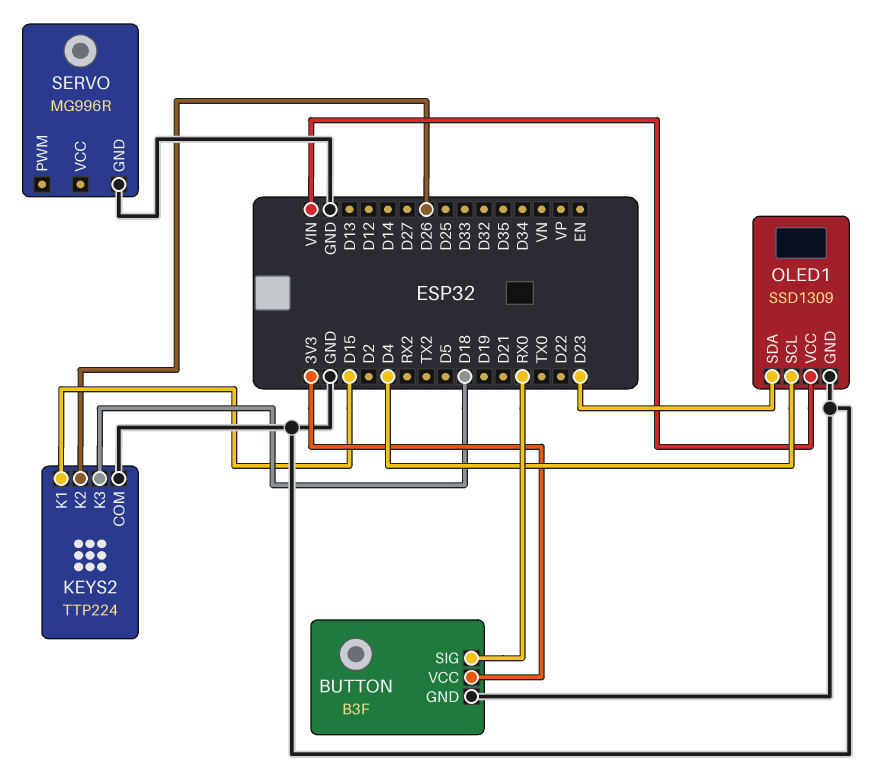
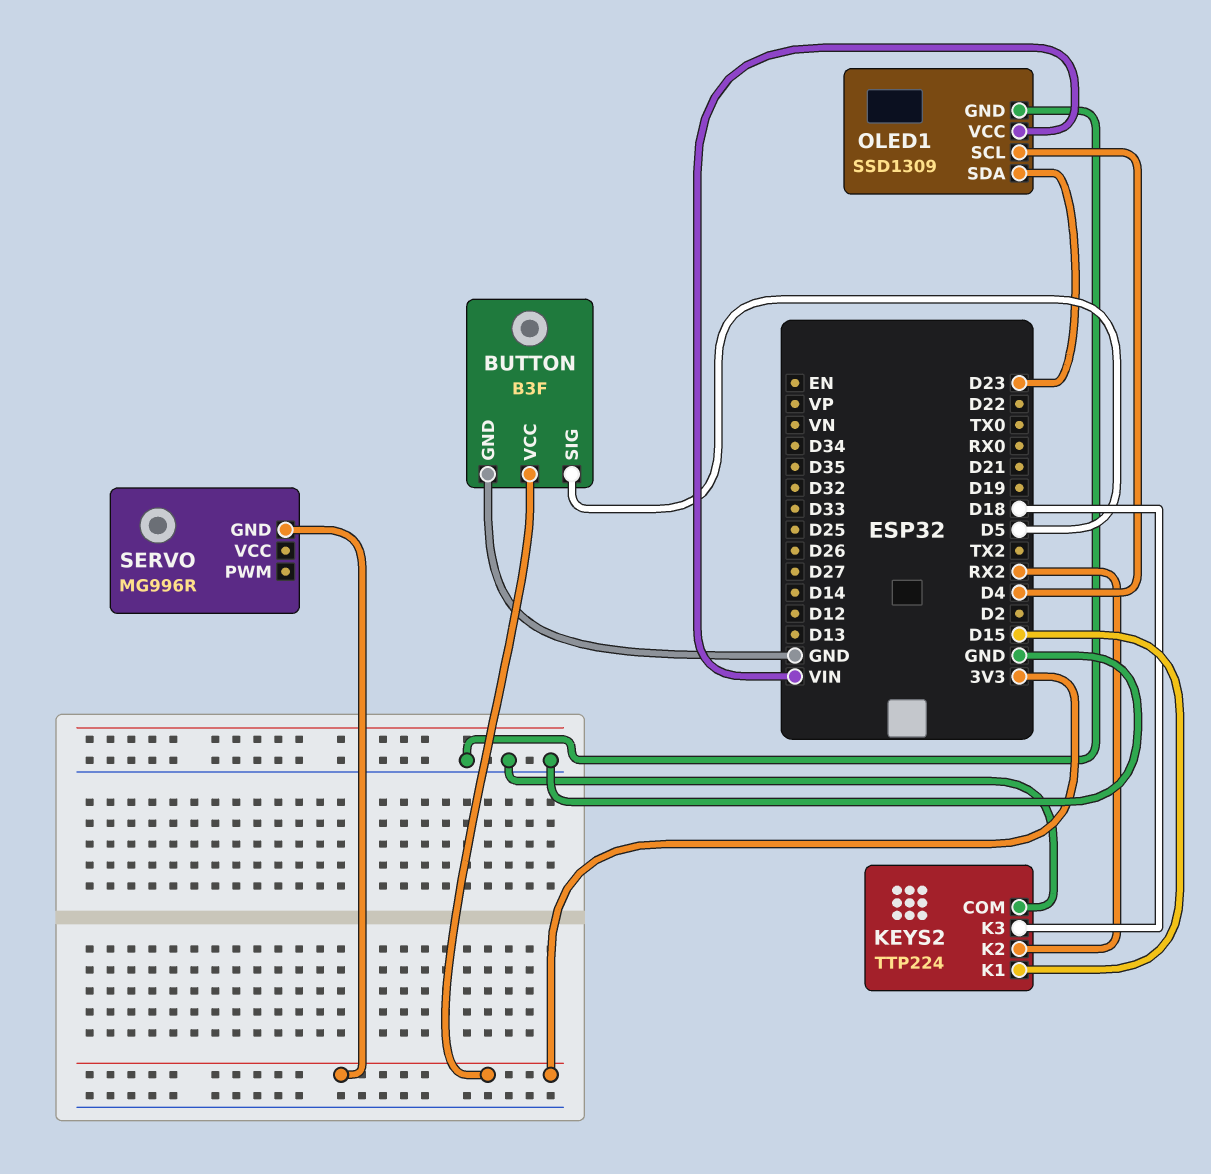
BUTTON pin SIG: RX0 -> D5
KEYS2 pin K2: D26 -> RX2
SERVO pin GND: GND -> 3V3

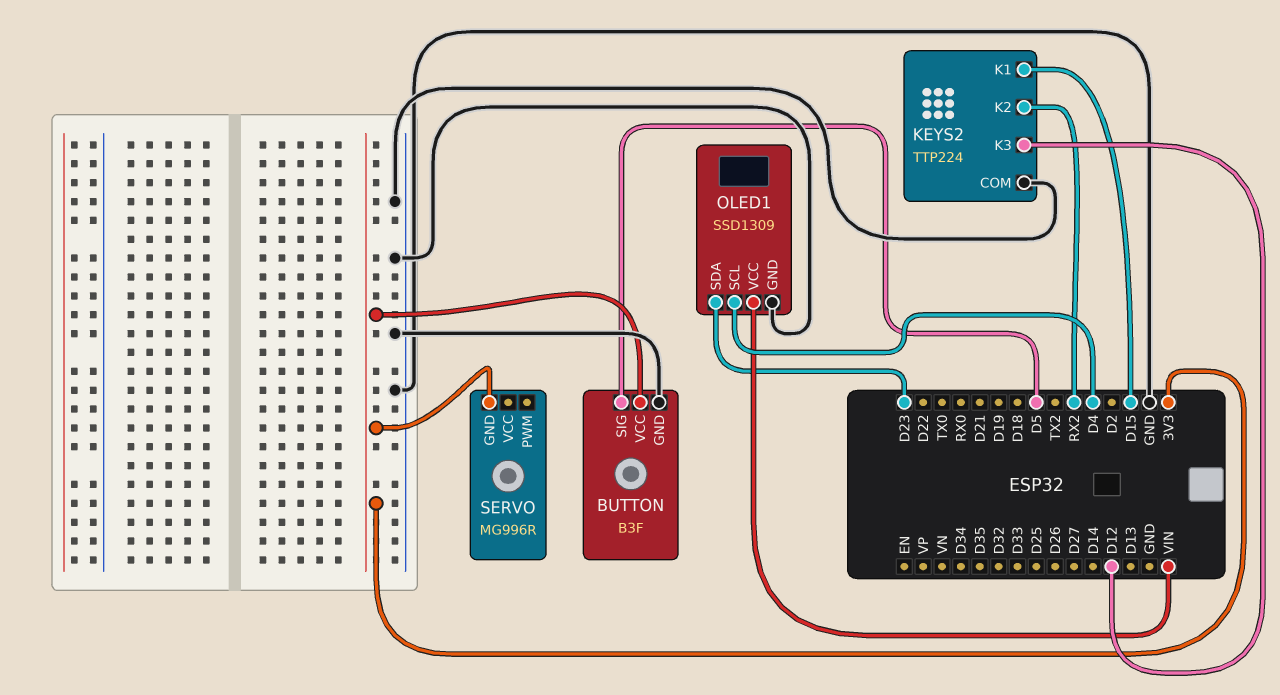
KEYS2 pin K3: D18 -> D12

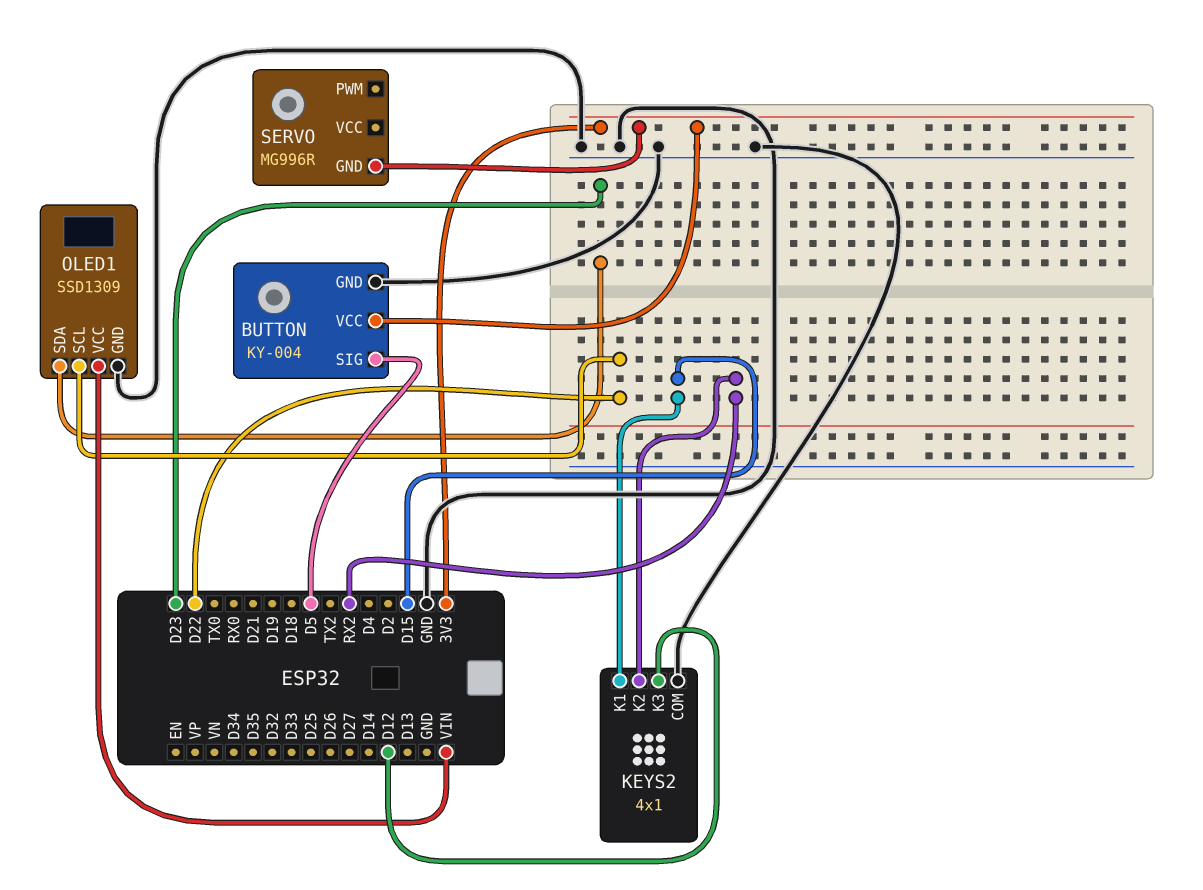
BUTTON: B3F -> KY-004
KEYS2: TTP224 -> 4x1
OLED1 pin SCL: D4 -> D22

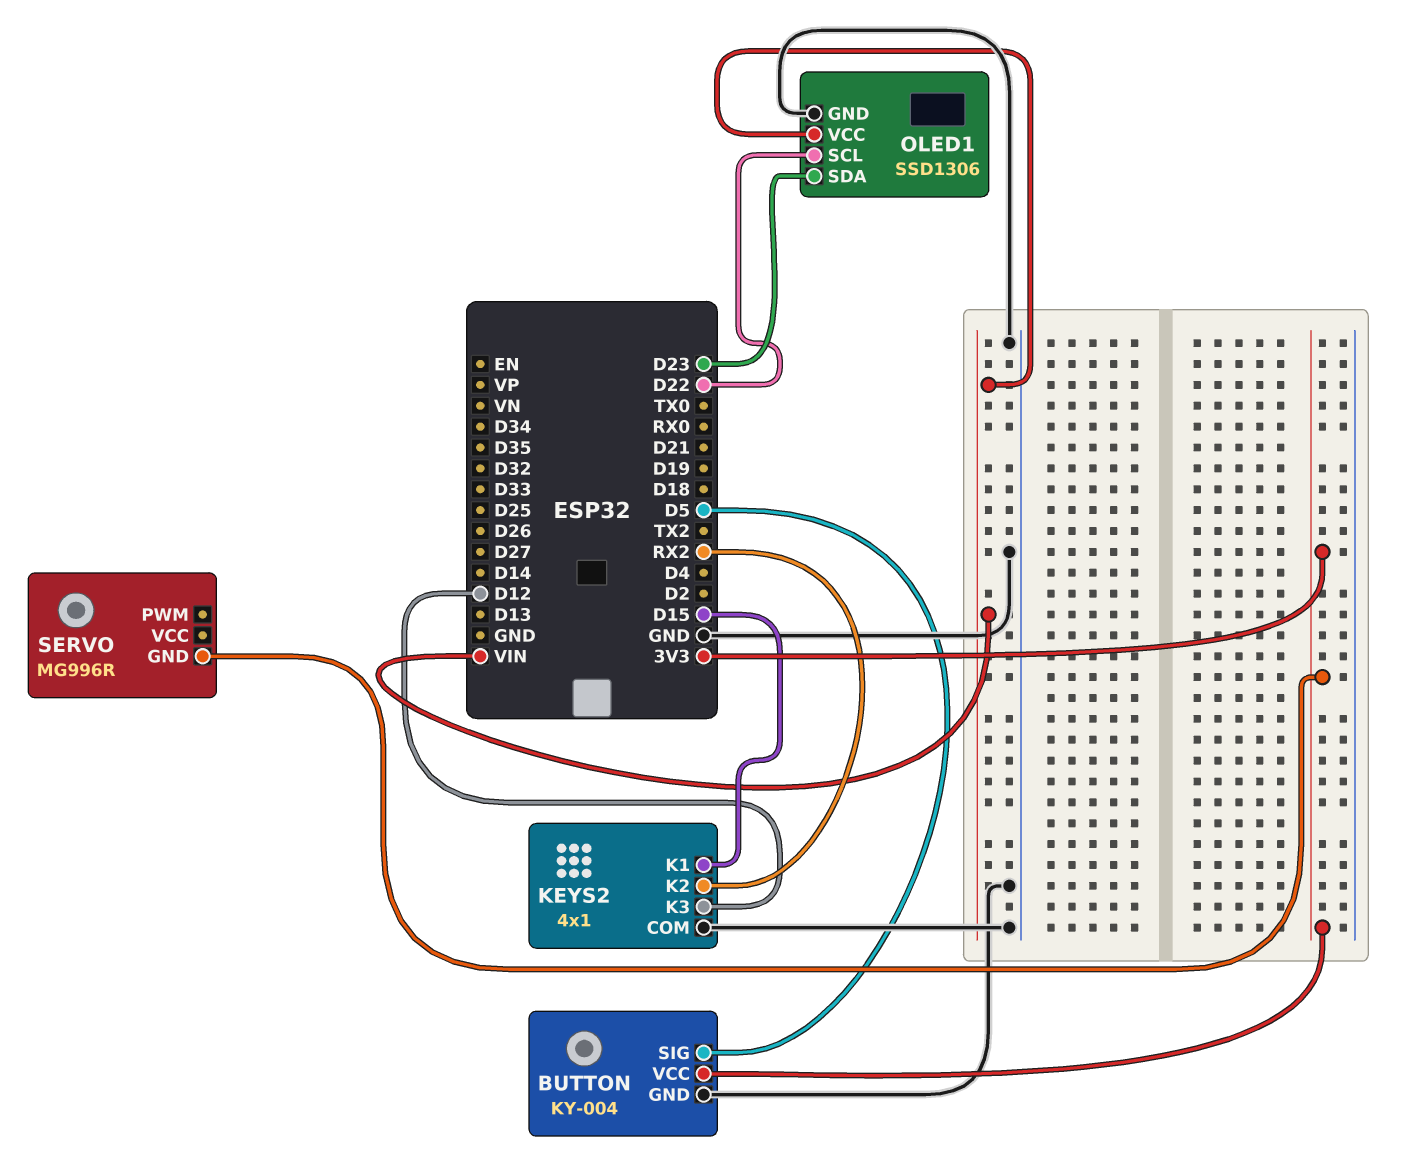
OLED1: SSD1309 -> SSD1306

